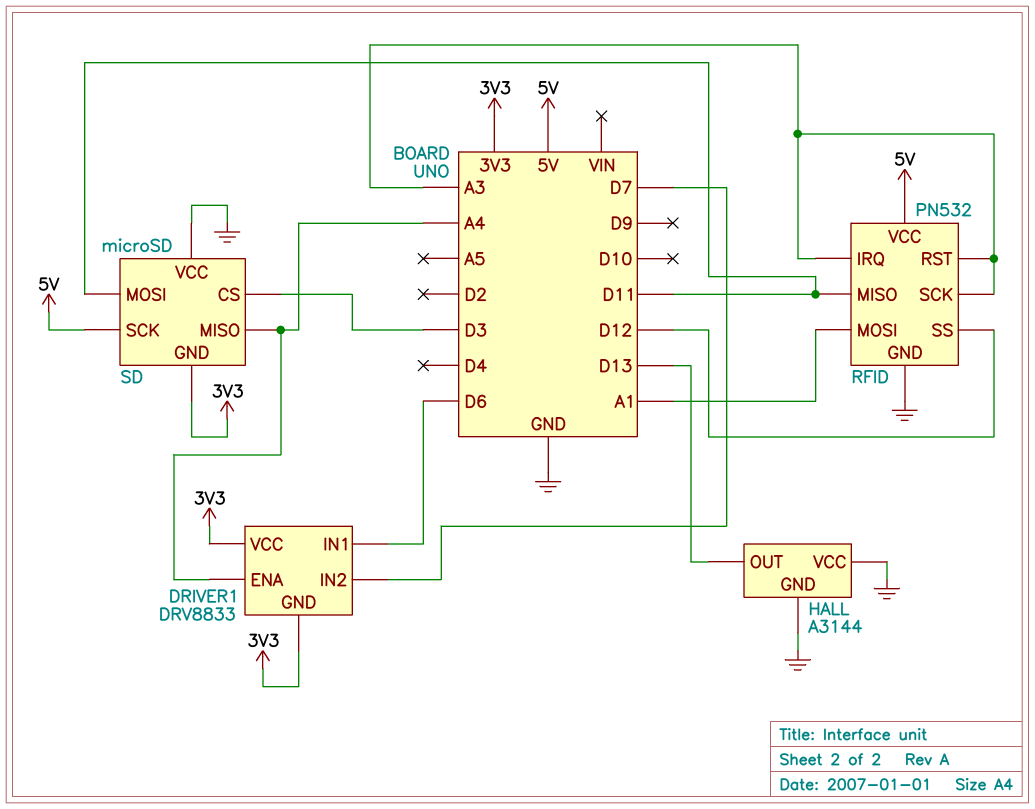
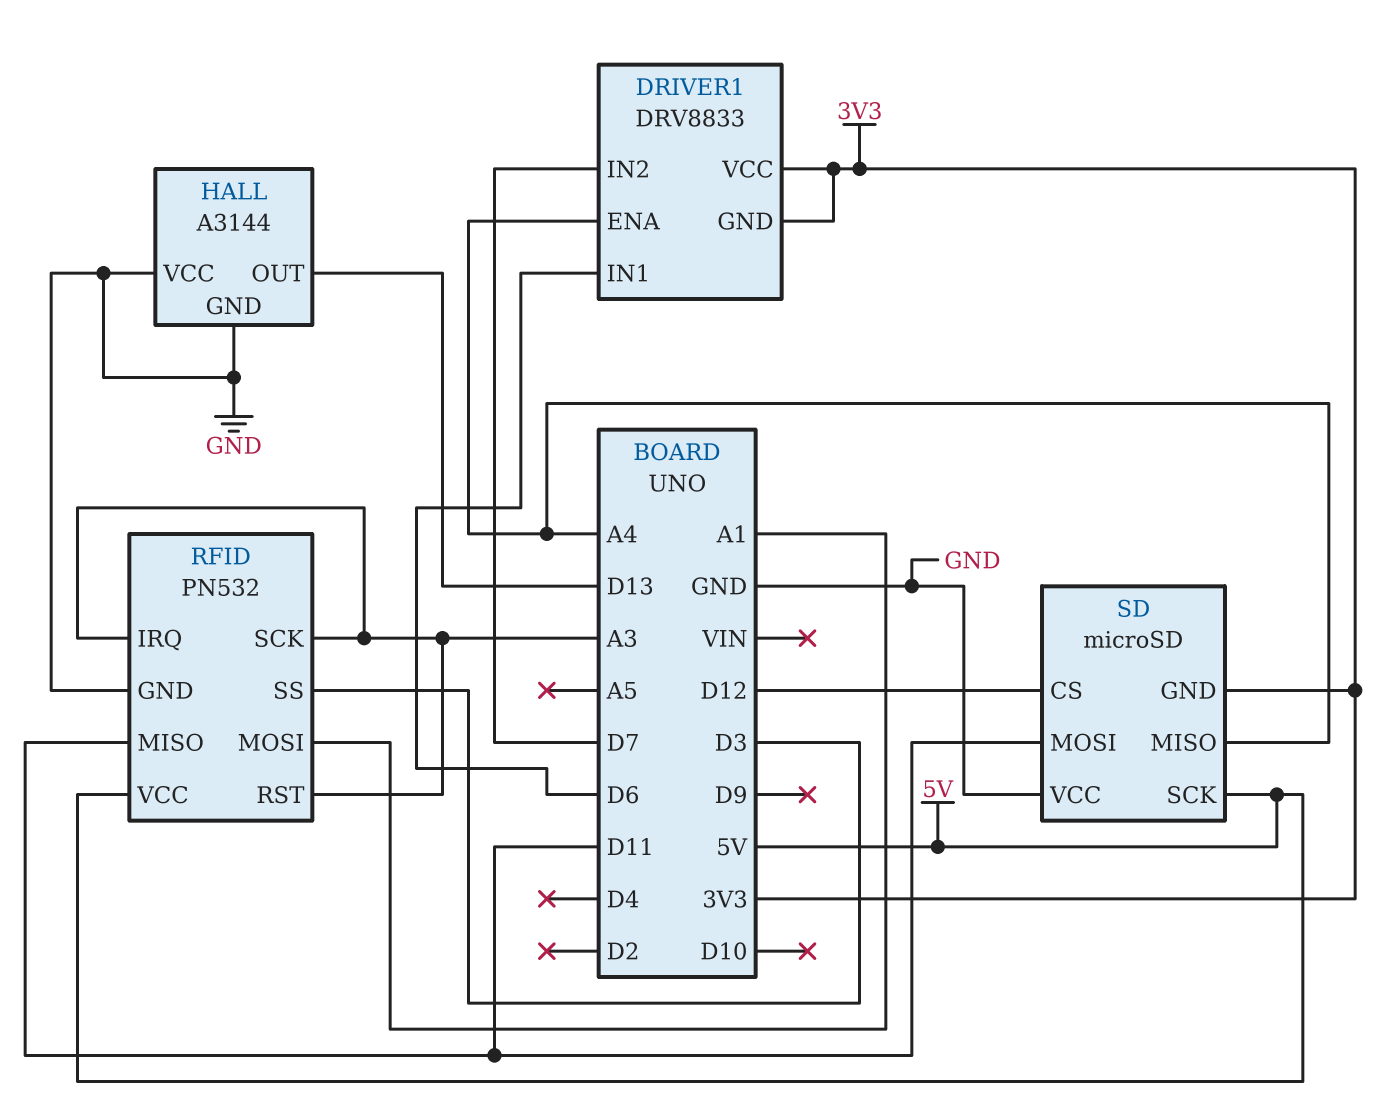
RFID pin SS: D12 -> D3
SD pin CS: D3 -> D12

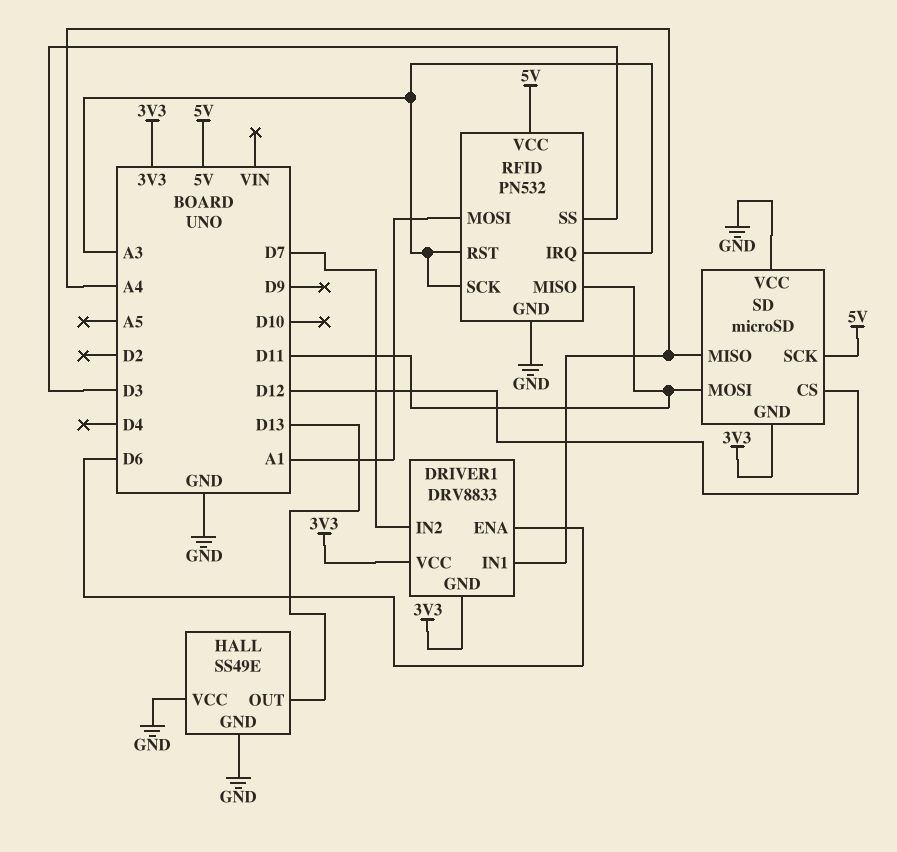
DRIVER1 pin ENA: A4 -> D6
DRIVER1 pin IN1: D6 -> A4
HALL: A3144 -> SS49E

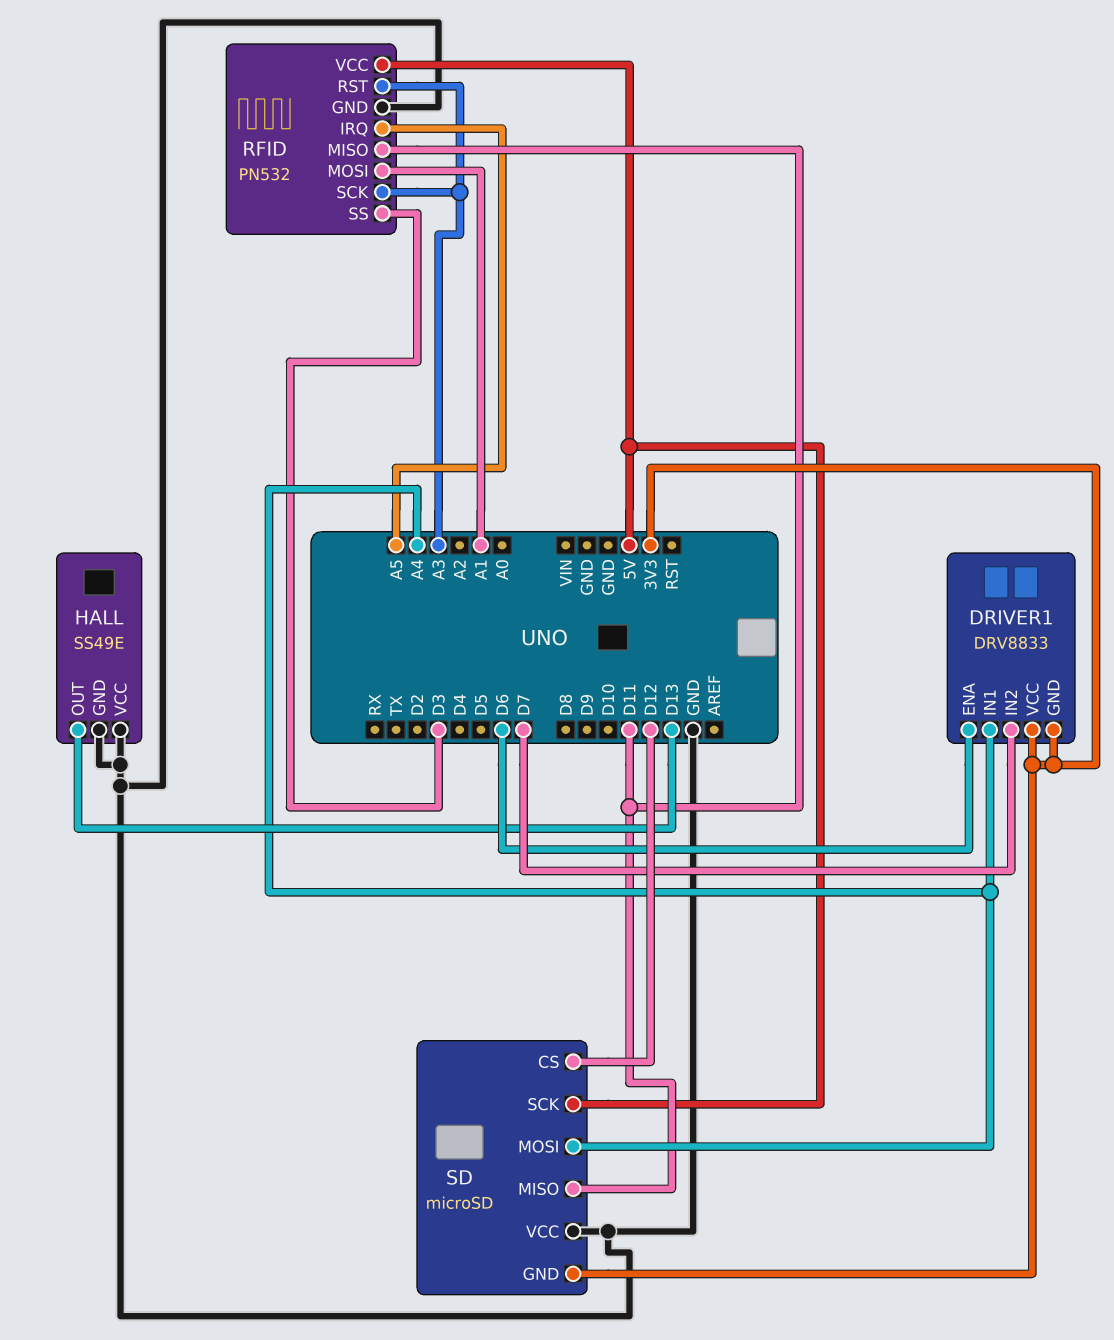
RFID pin IRQ: A3 -> A5
SD pin MISO: A4 -> D11
SD pin MOSI: D11 -> A4

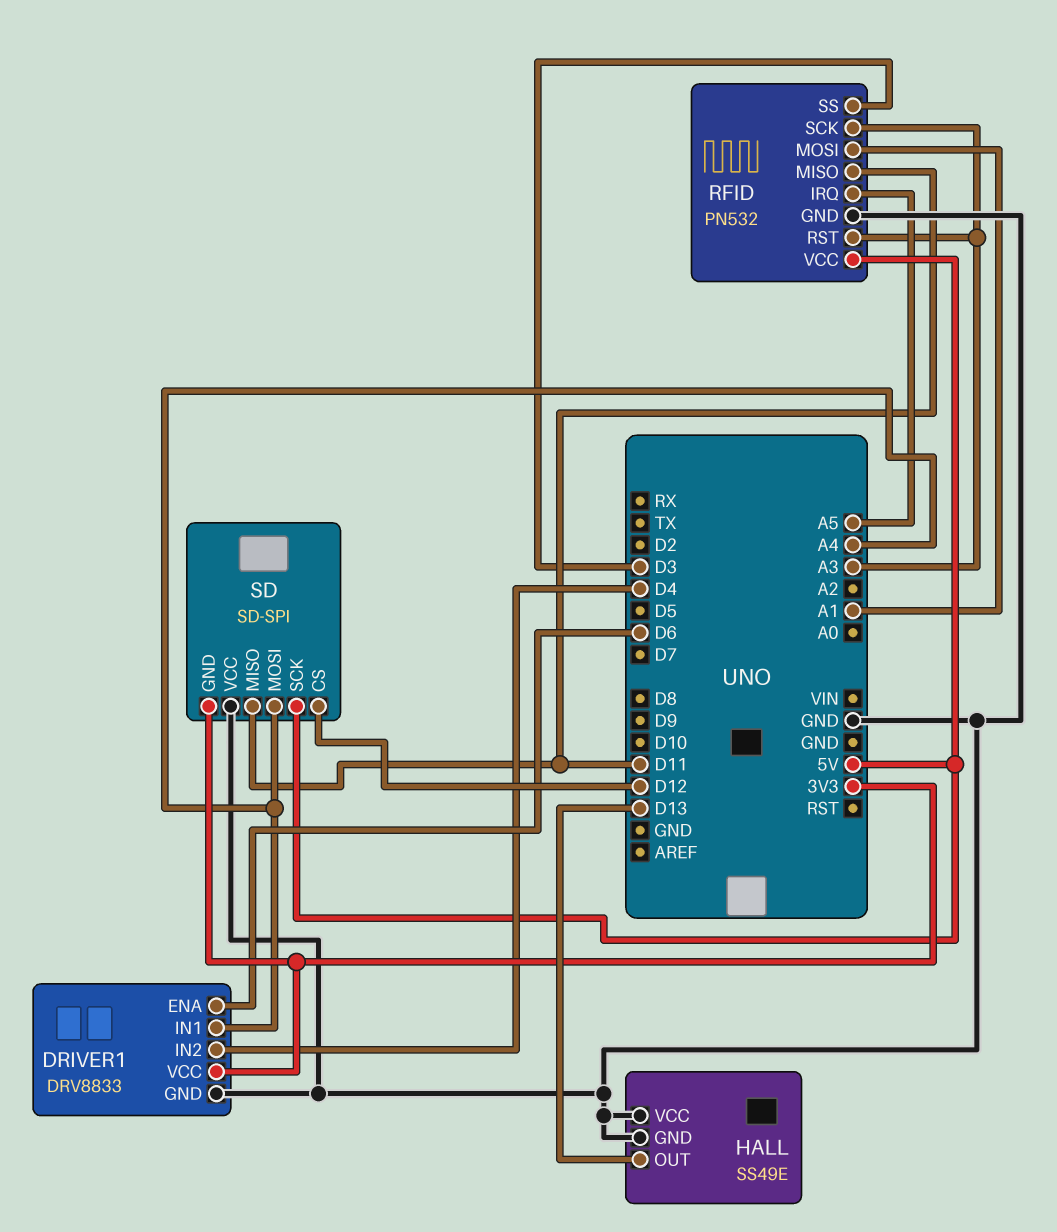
DRIVER1 pin GND: 3V3 -> GND
DRIVER1 pin IN2: D7 -> D4
SD: microSD -> SD-SPI

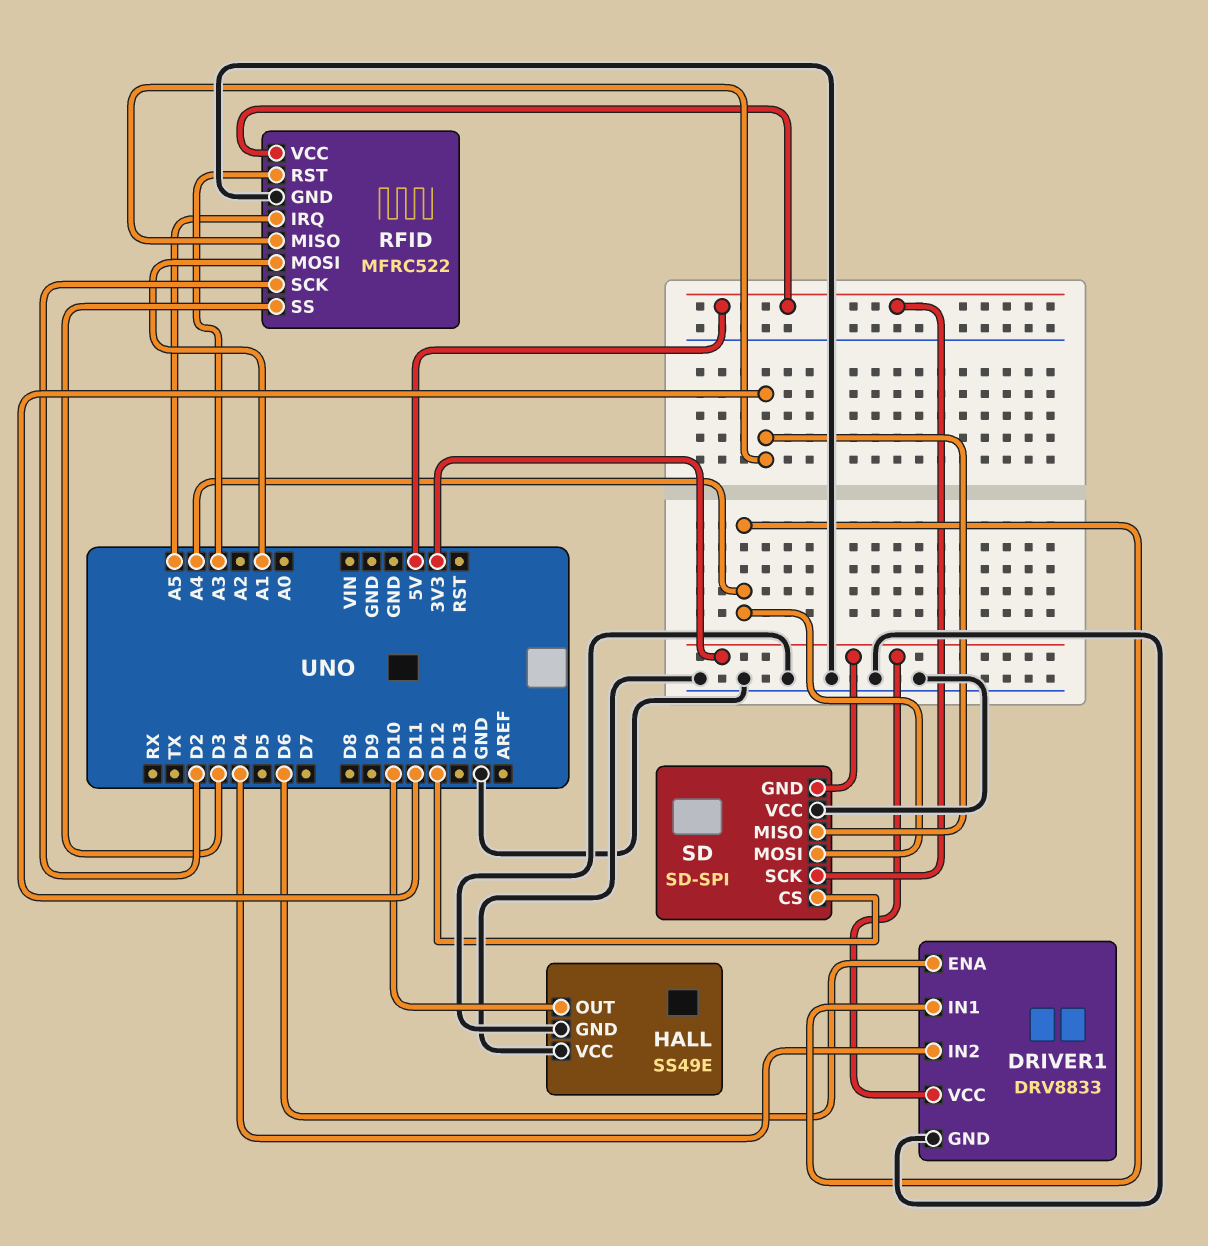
HALL pin OUT: D13 -> D10
RFID: PN532 -> MFRC522
RFID pin SCK: A3 -> D2

